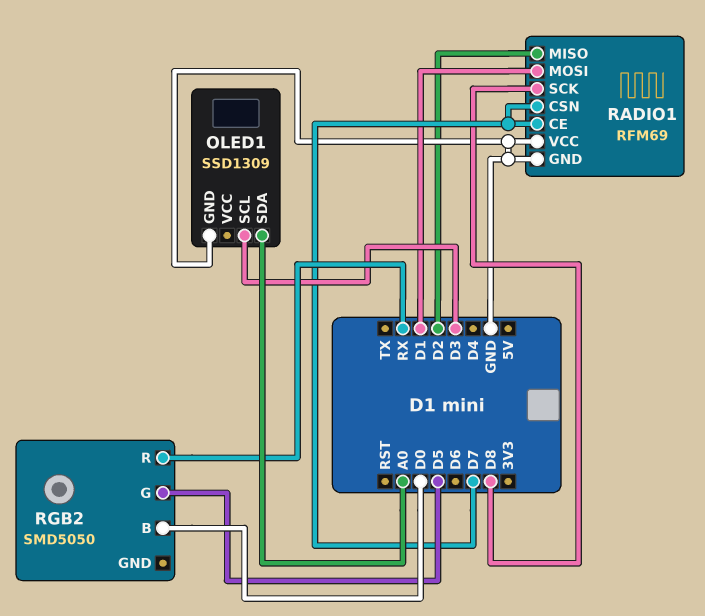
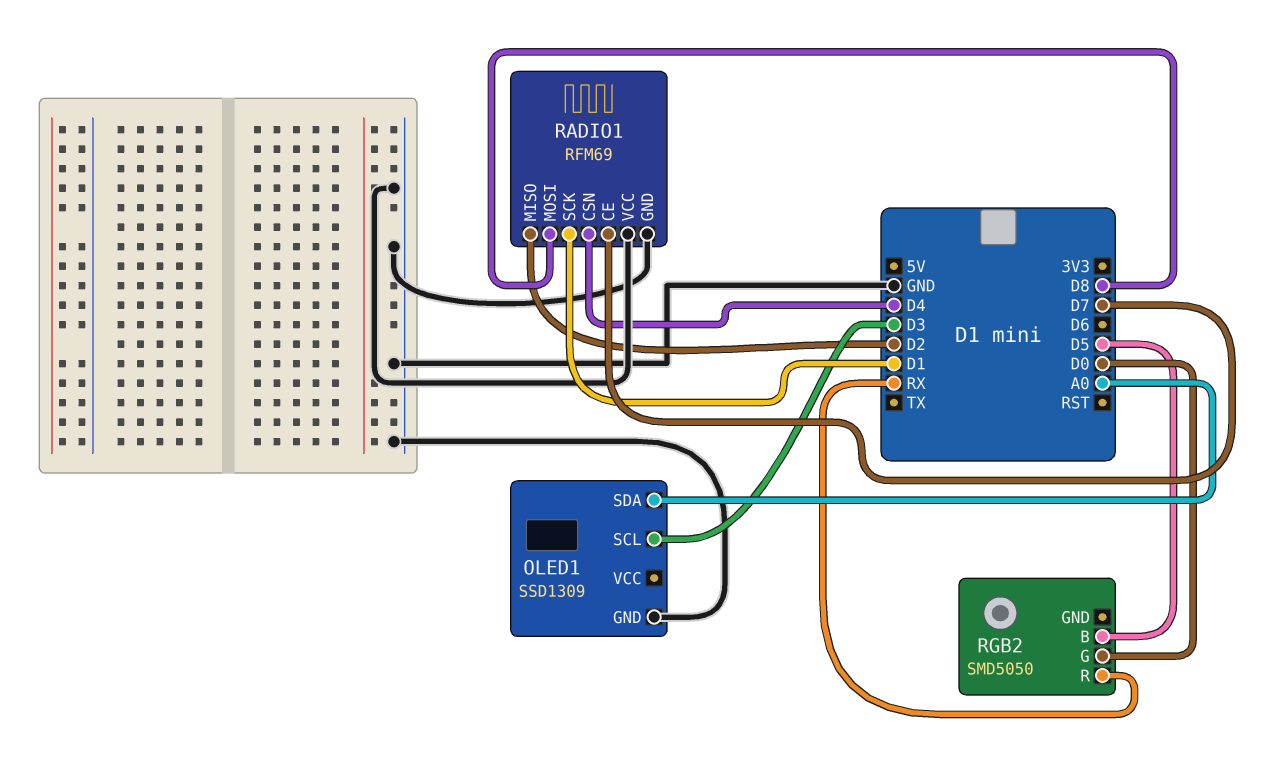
RADIO1 pin CSN: D7 -> D4
RADIO1 pin MOSI: D1 -> D8
RADIO1 pin SCK: D8 -> D1
RGB2 pin B: D0 -> D5
RGB2 pin G: D5 -> D0

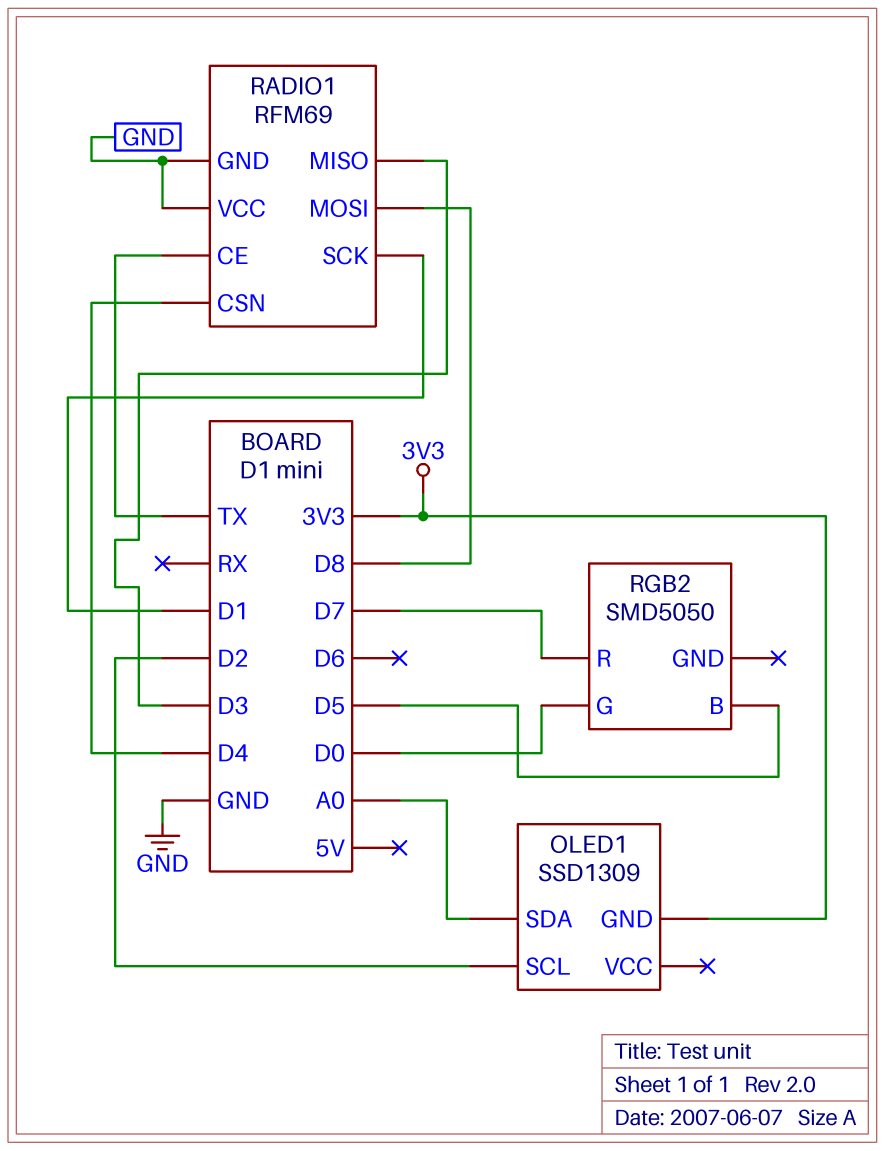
OLED1 pin GND: GND -> 3V3
OLED1 pin SCL: D3 -> D2
RADIO1 pin CE: D7 -> TX
RADIO1 pin MISO: D2 -> D3
RGB2 pin R: RX -> D7

